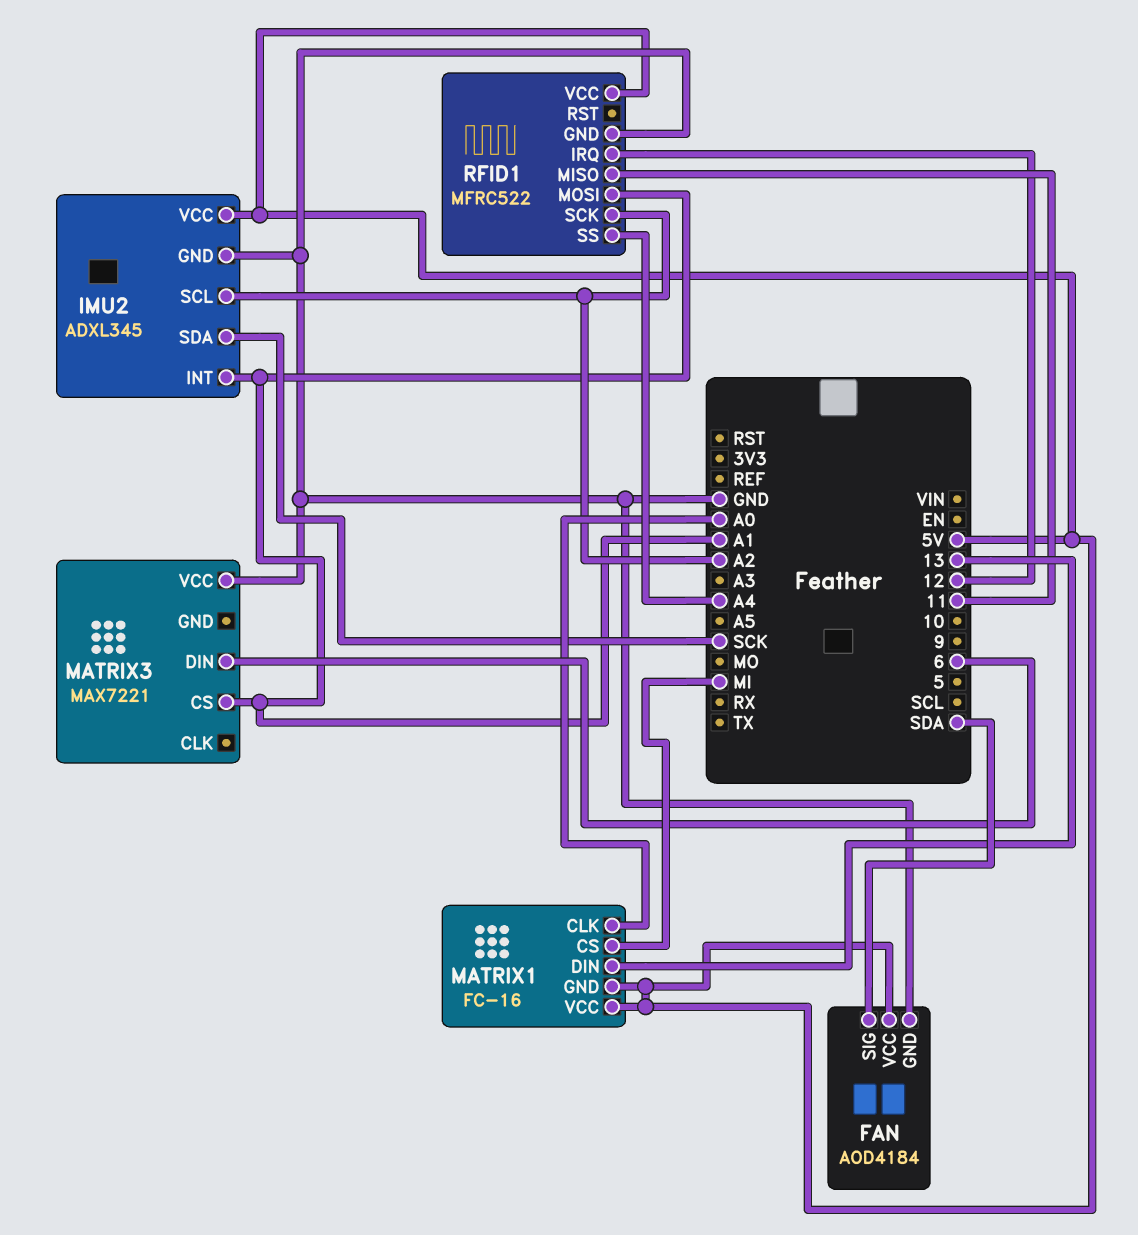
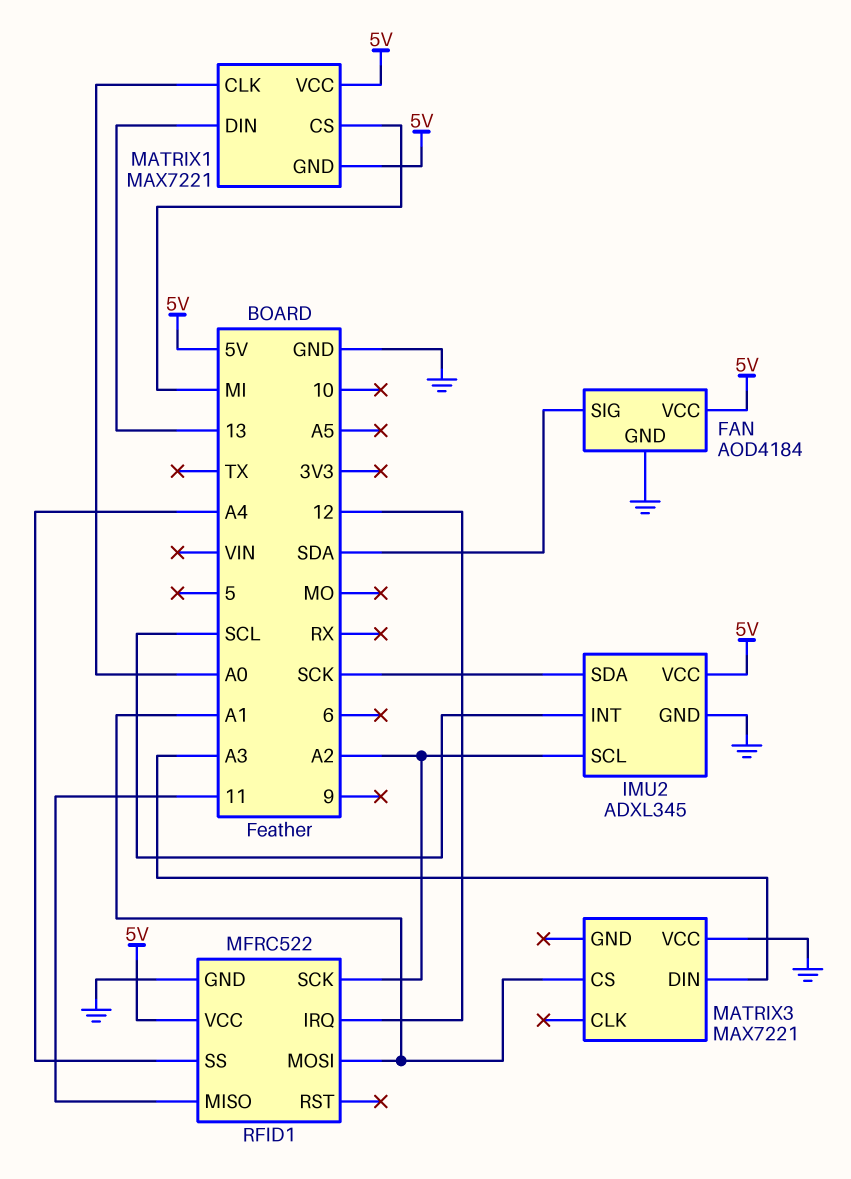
IMU2 pin INT: A1 -> SCL
MATRIX1: FC-16 -> MAX7221
MATRIX3 pin DIN: 6 -> A3

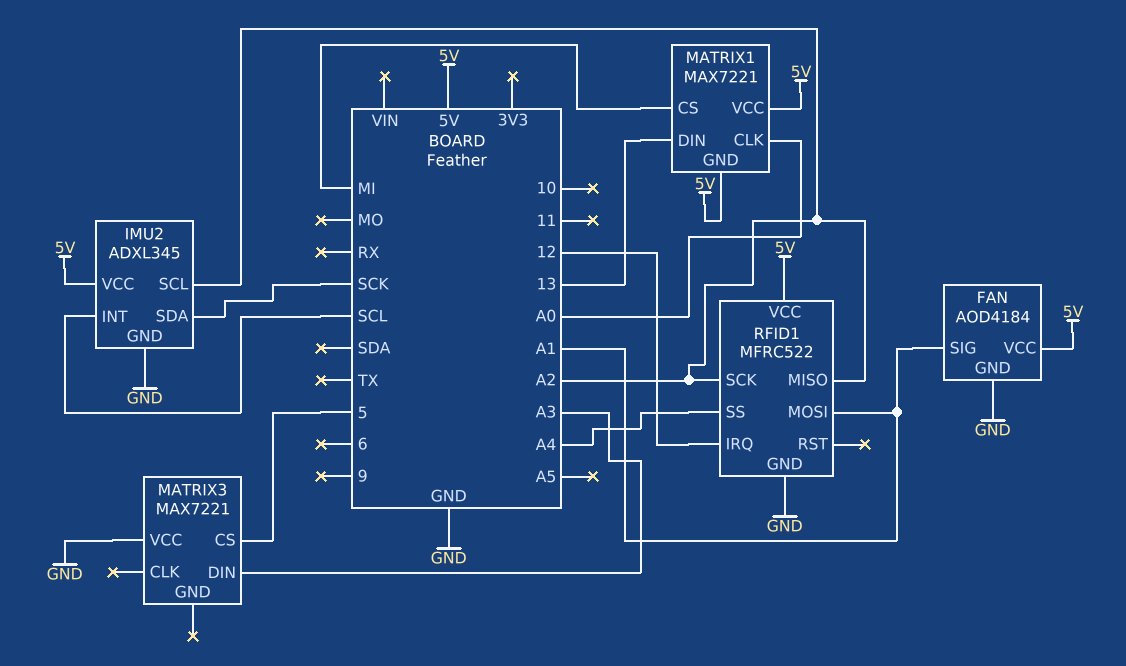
FAN pin SIG: SDA -> A1
MATRIX3 pin CS: A1 -> 5
RFID1 pin MISO: 11 -> A2

